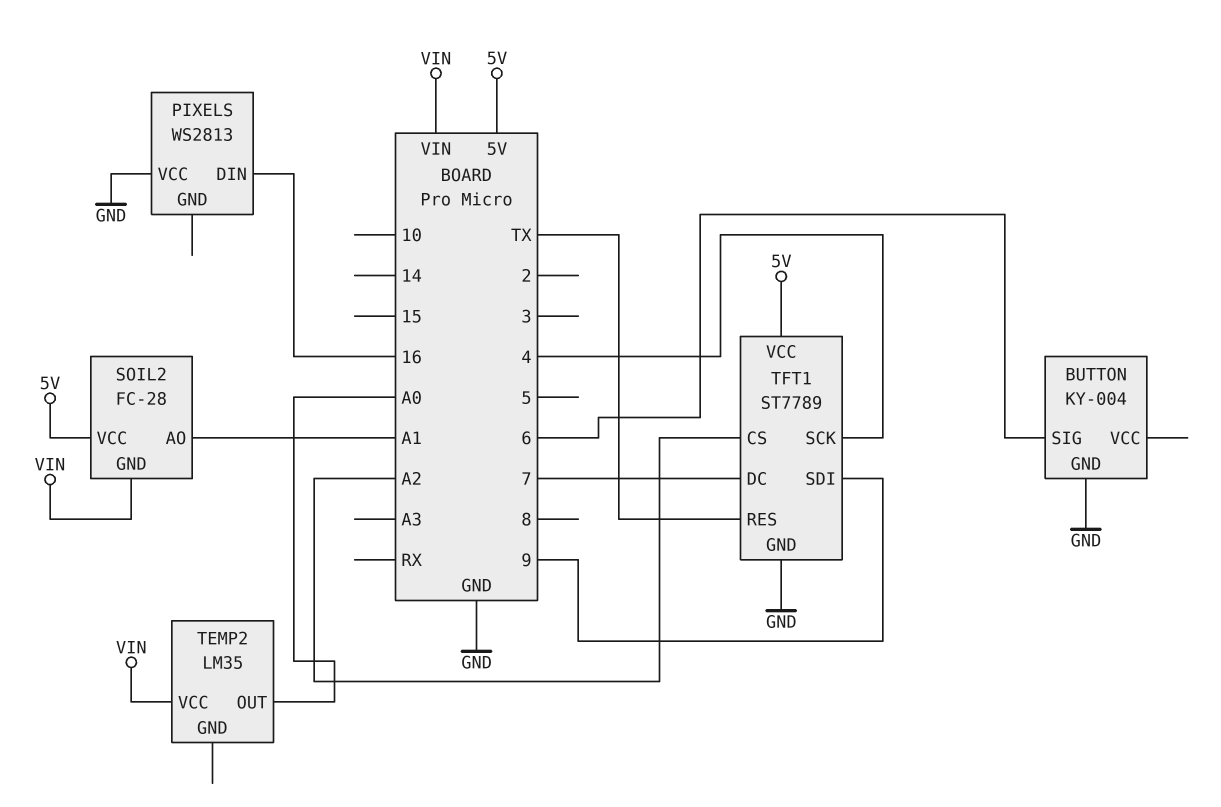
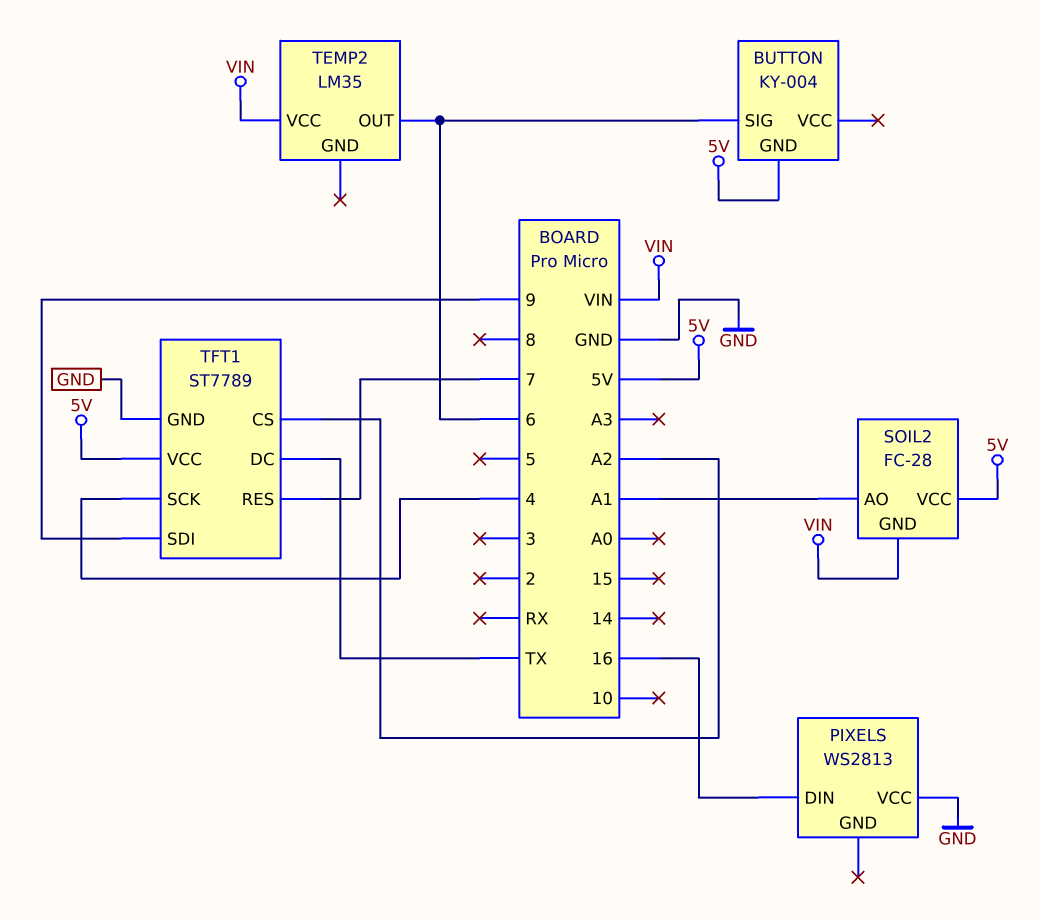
BUTTON pin GND: GND -> 5V
TEMP2 pin OUT: A0 -> 6
TFT1 pin DC: 7 -> TX
TFT1 pin RES: TX -> 7

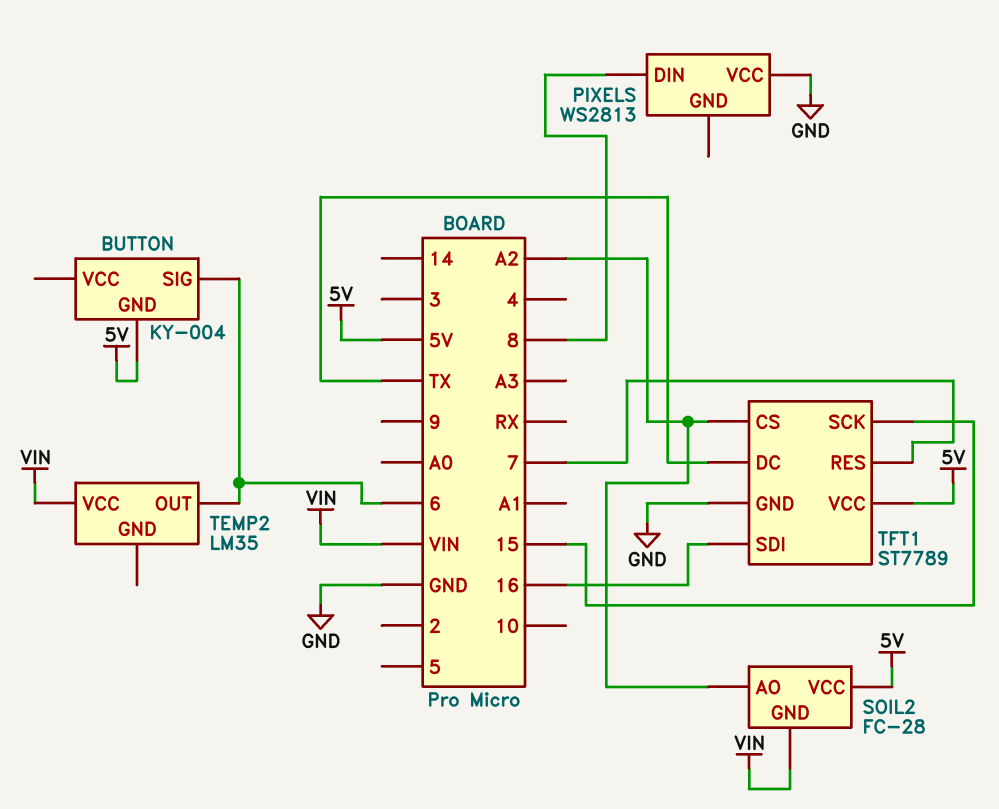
PIXELS pin DIN: 16 -> 8
SOIL2 pin AO: A1 -> A2
TFT1 pin SCK: 4 -> 15
TFT1 pin SDI: 9 -> 16

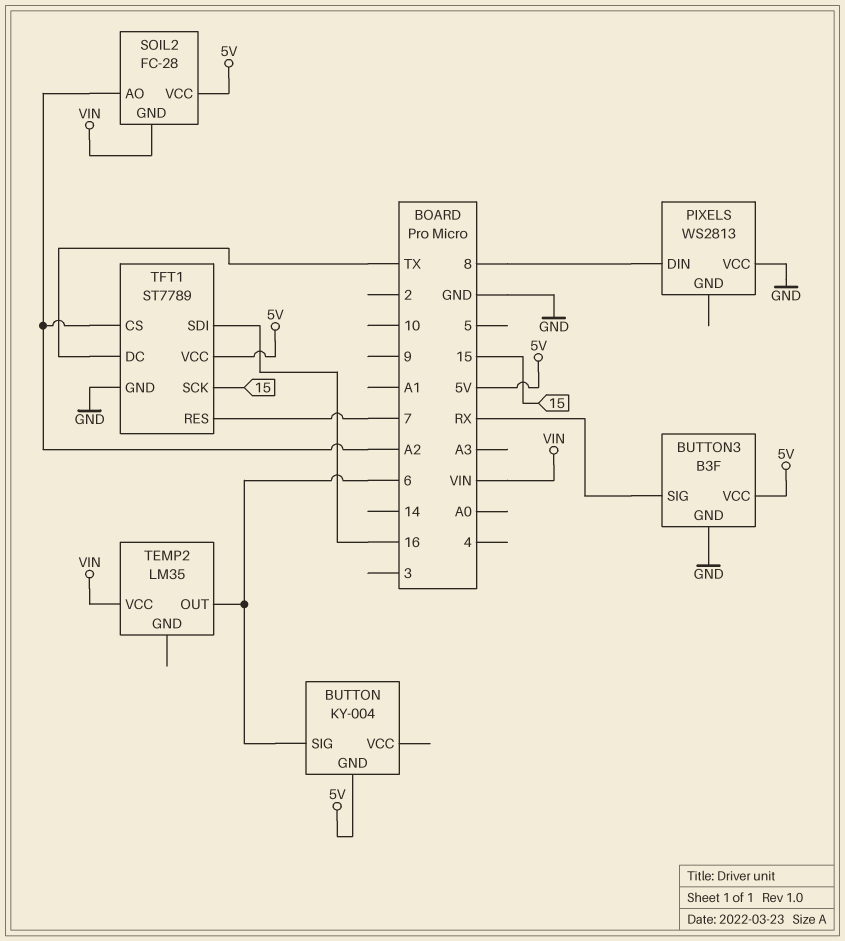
BUTTON3: none -> B3F
BUTTON3 pin GND: none -> GND
BUTTON3 pin SIG: none -> RX
BUTTON3 pin VCC: none -> 5V

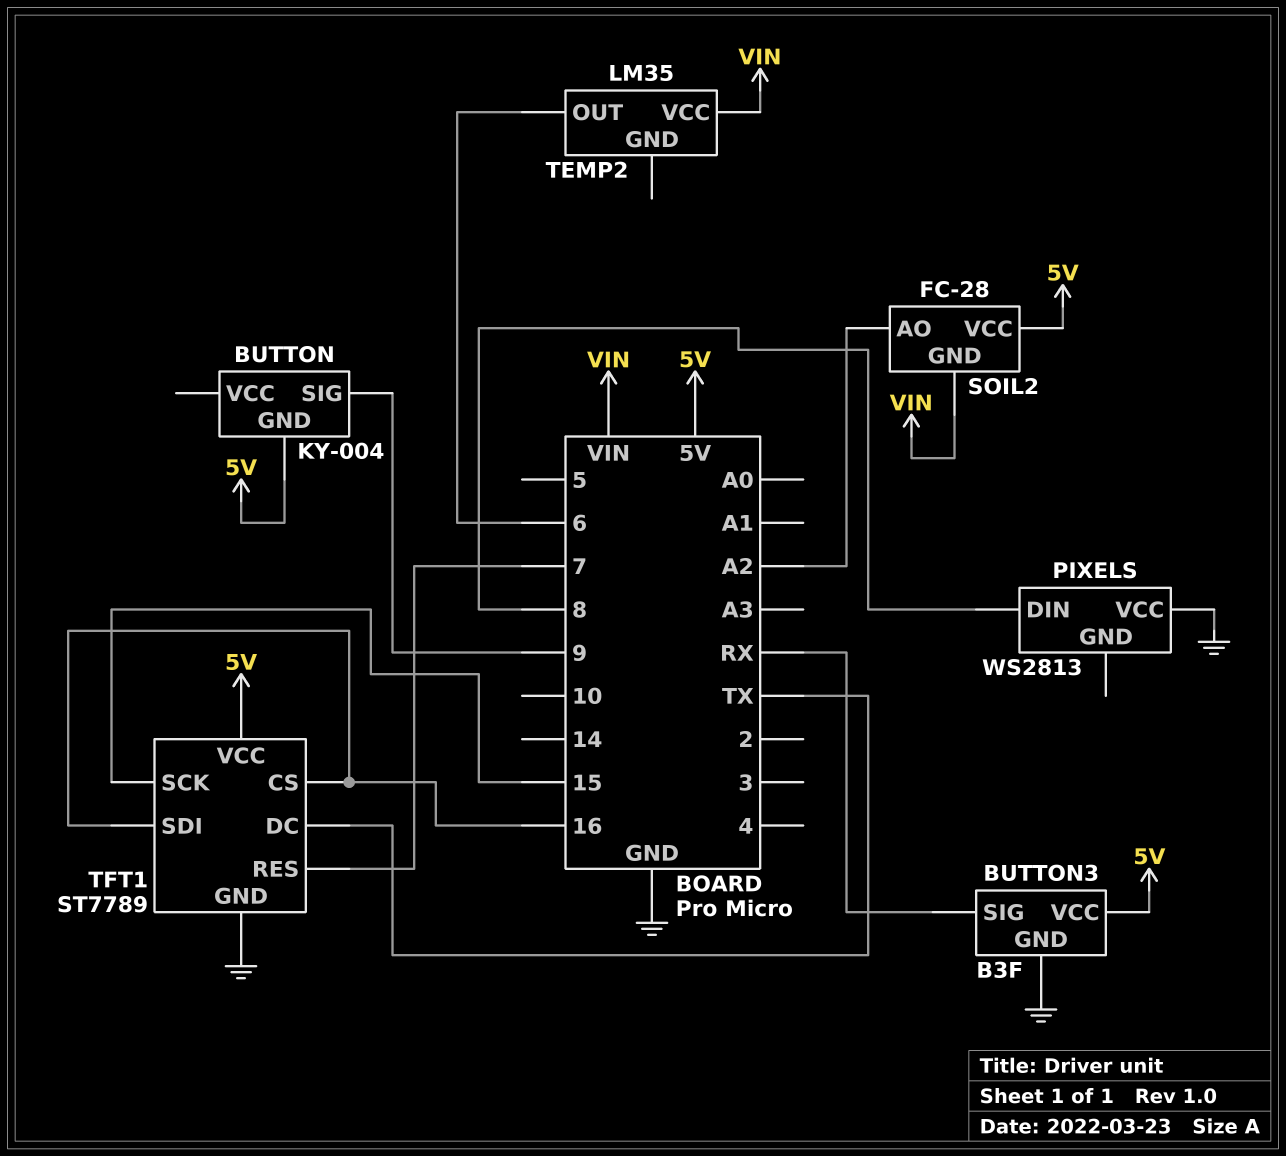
BUTTON pin SIG: 6 -> 9
TFT1 pin CS: A2 -> 16

